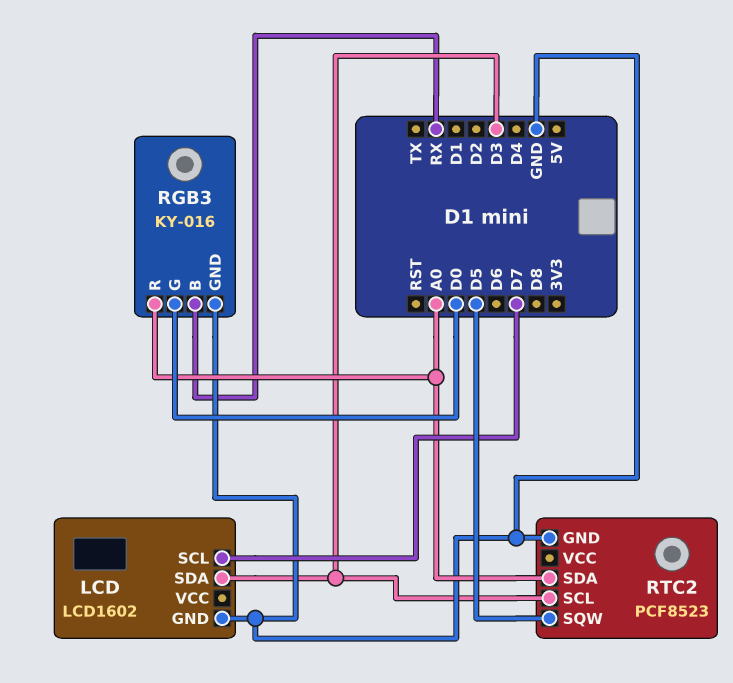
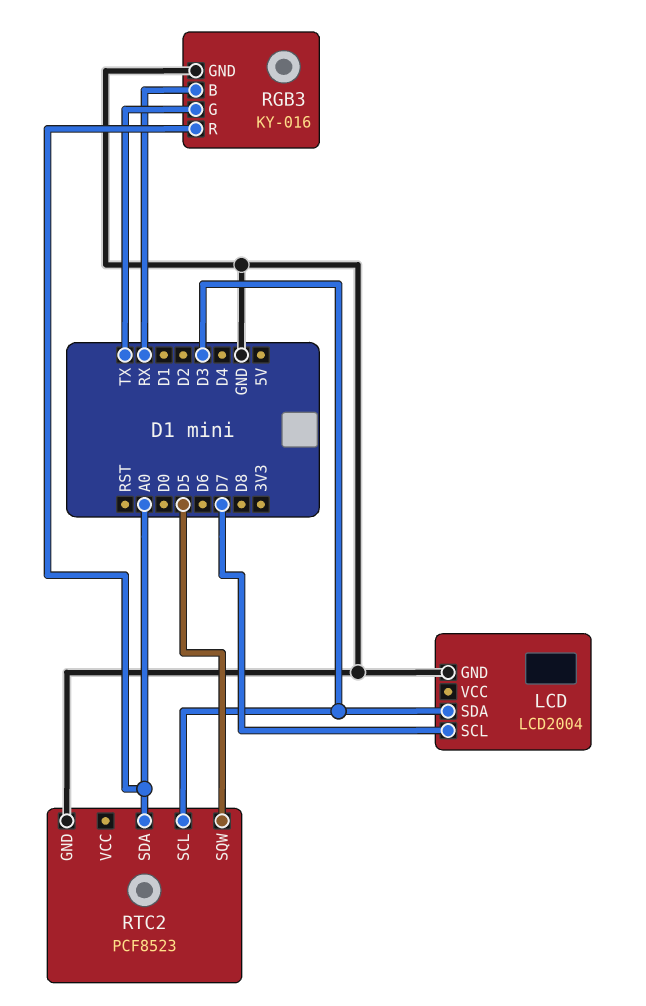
LCD: LCD1602 -> LCD2004
RGB3 pin G: D0 -> TX

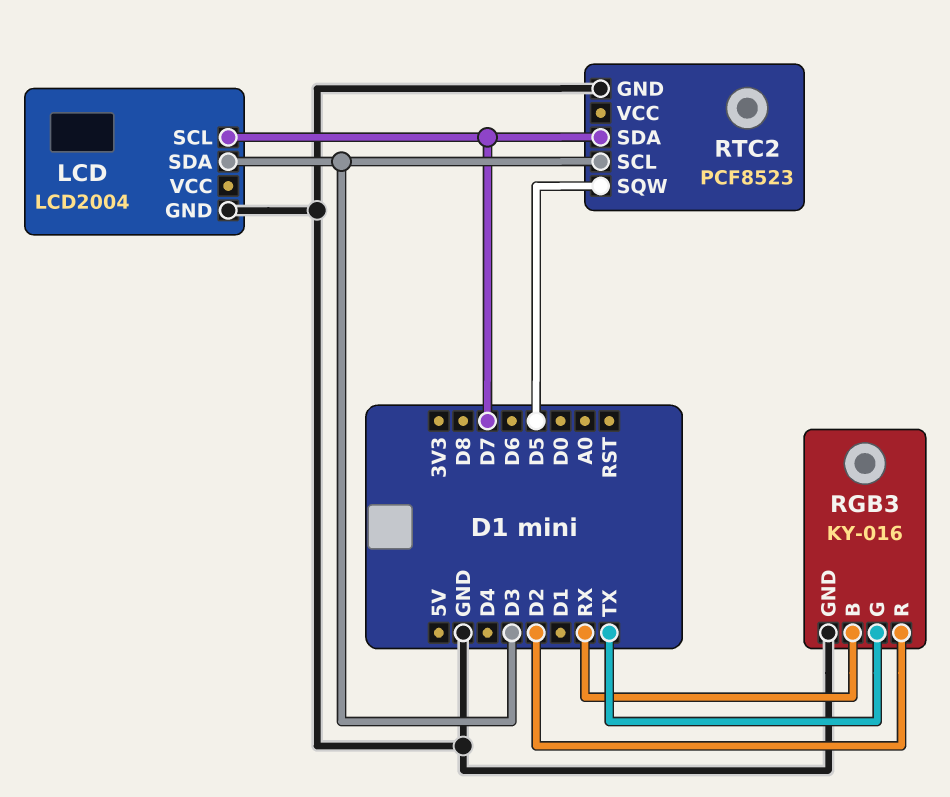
RGB3 pin R: A0 -> D2
RTC2 pin SDA: A0 -> D7

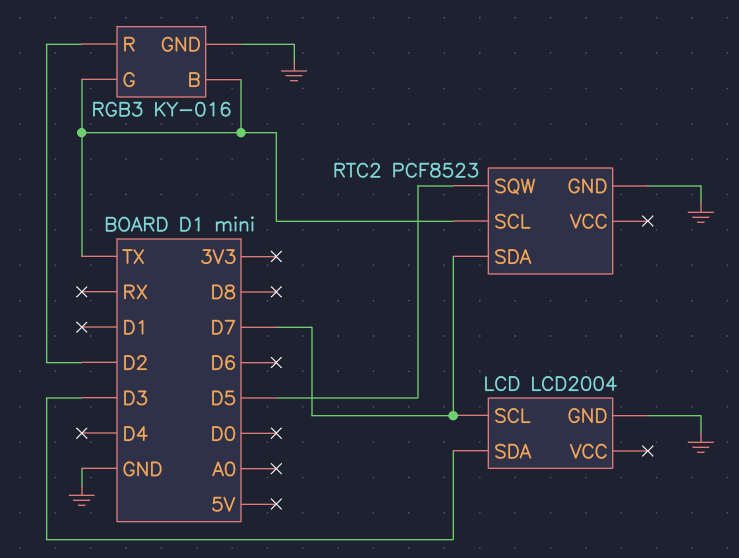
RGB3 pin B: RX -> TX
RTC2 pin SCL: D3 -> TX

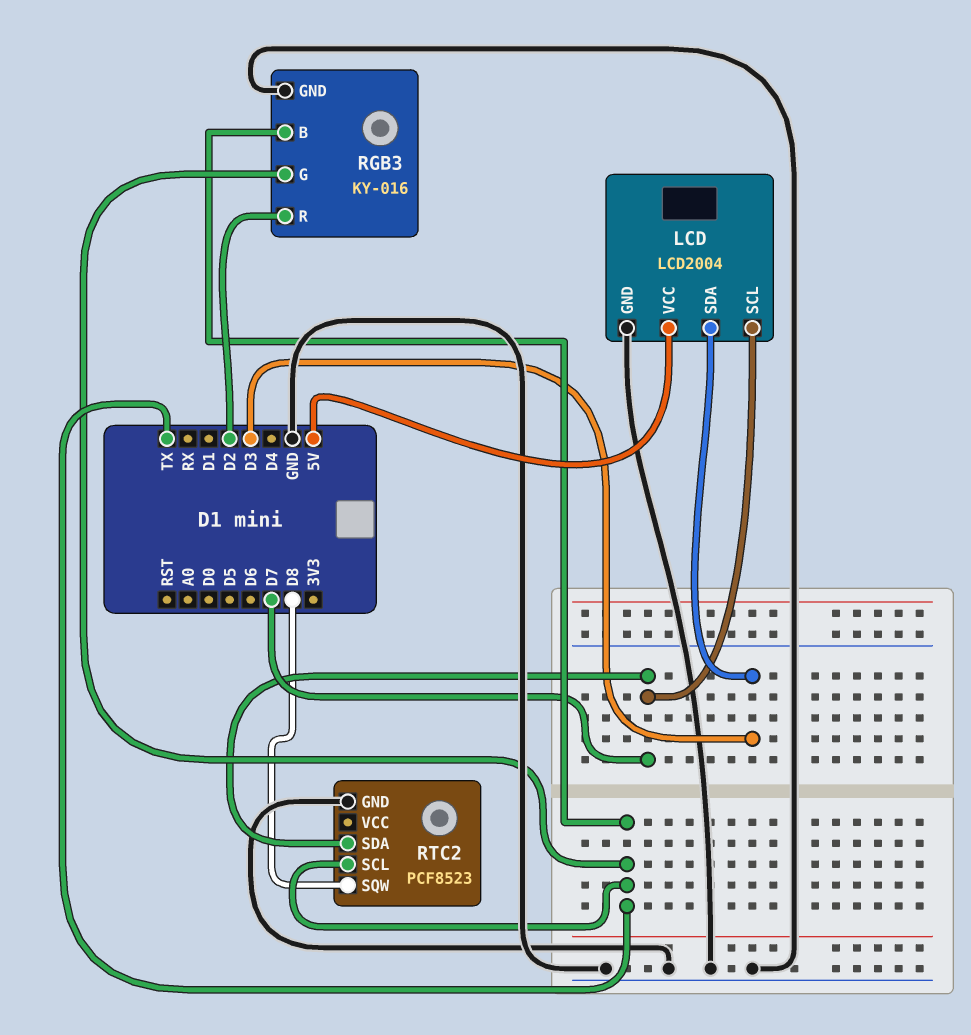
LCD pin VCC: none -> 5V
RTC2 pin SQW: D5 -> D8

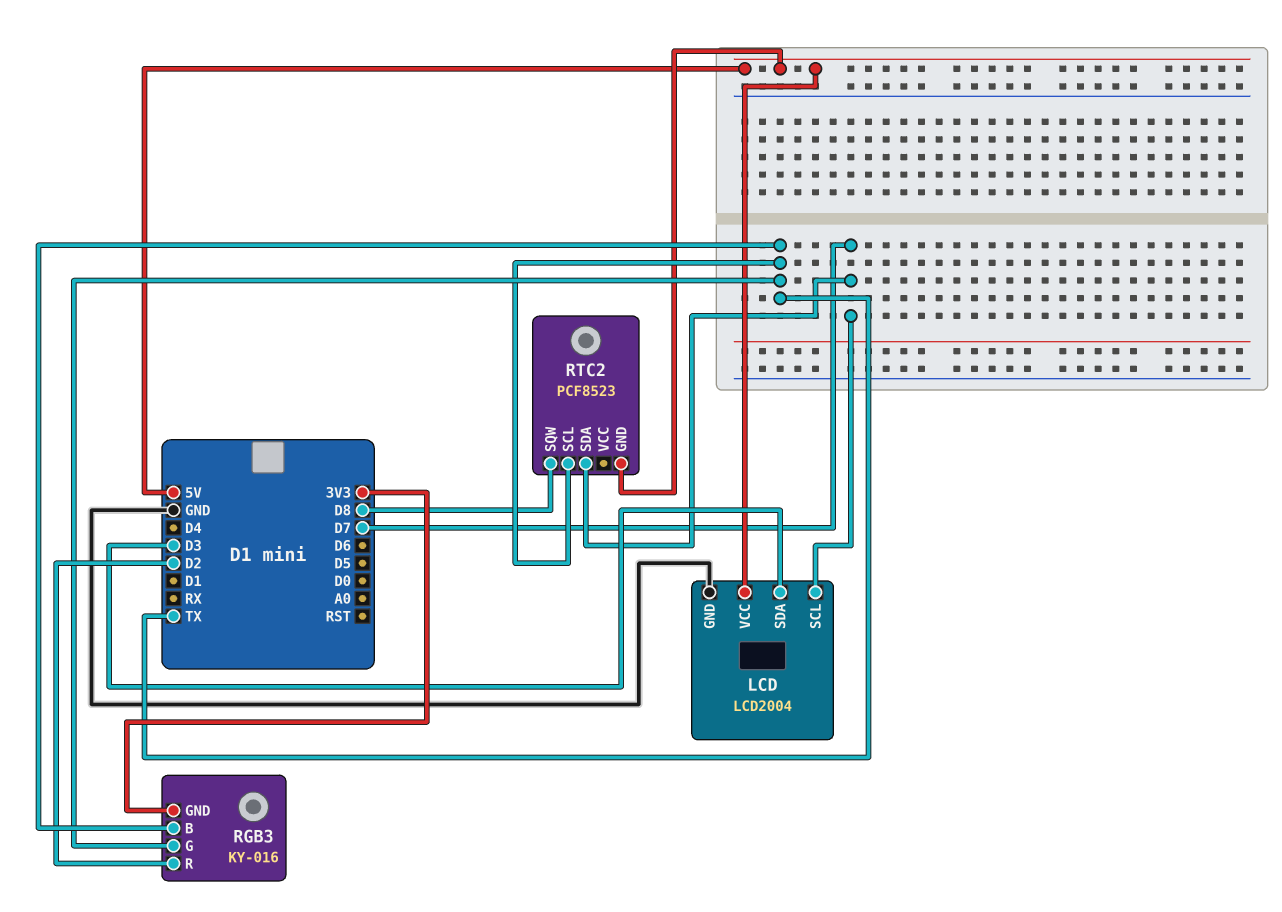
RGB3 pin GND: GND -> 3V3
RTC2 pin GND: GND -> 5V

